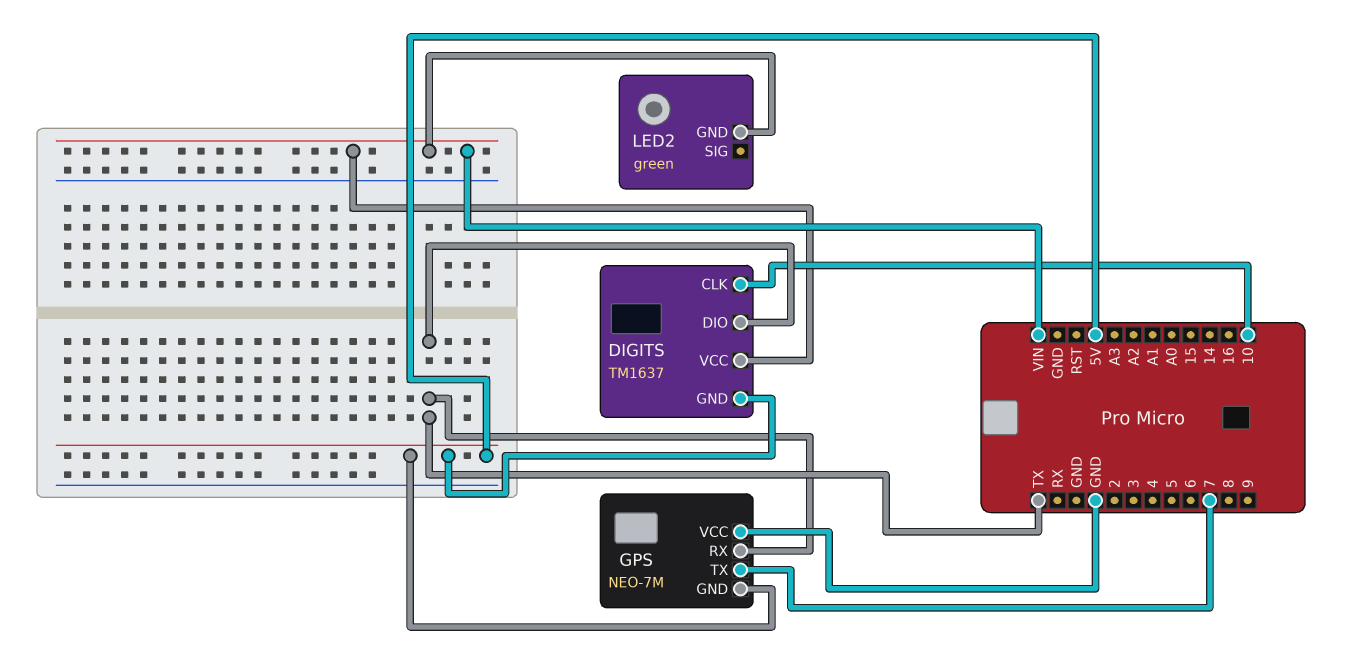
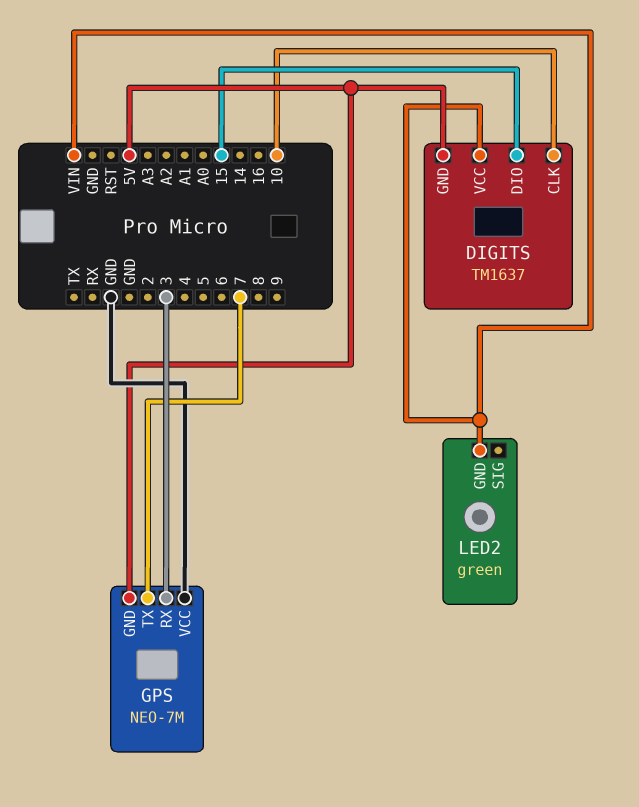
DIGITS pin DIO: TX -> 15
GPS pin RX: TX -> 3

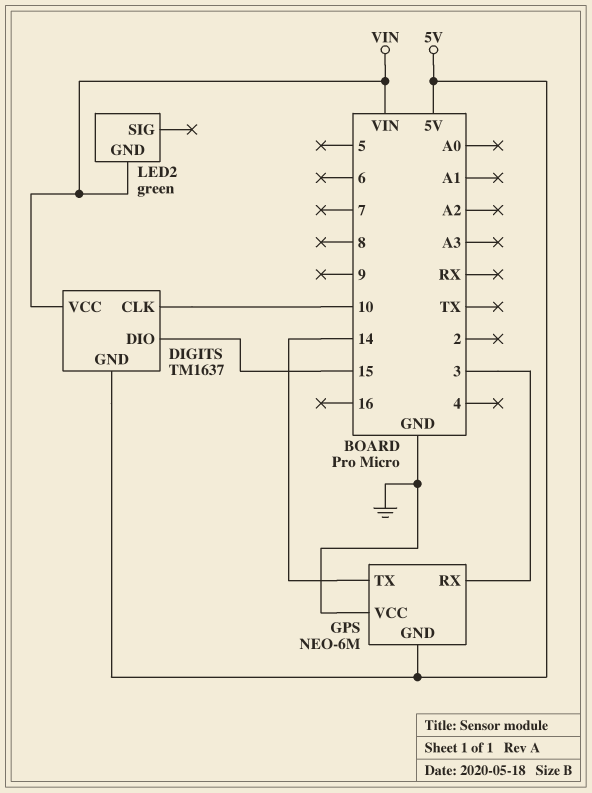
GPS: NEO-7M -> NEO-6M
GPS pin TX: 7 -> 14

